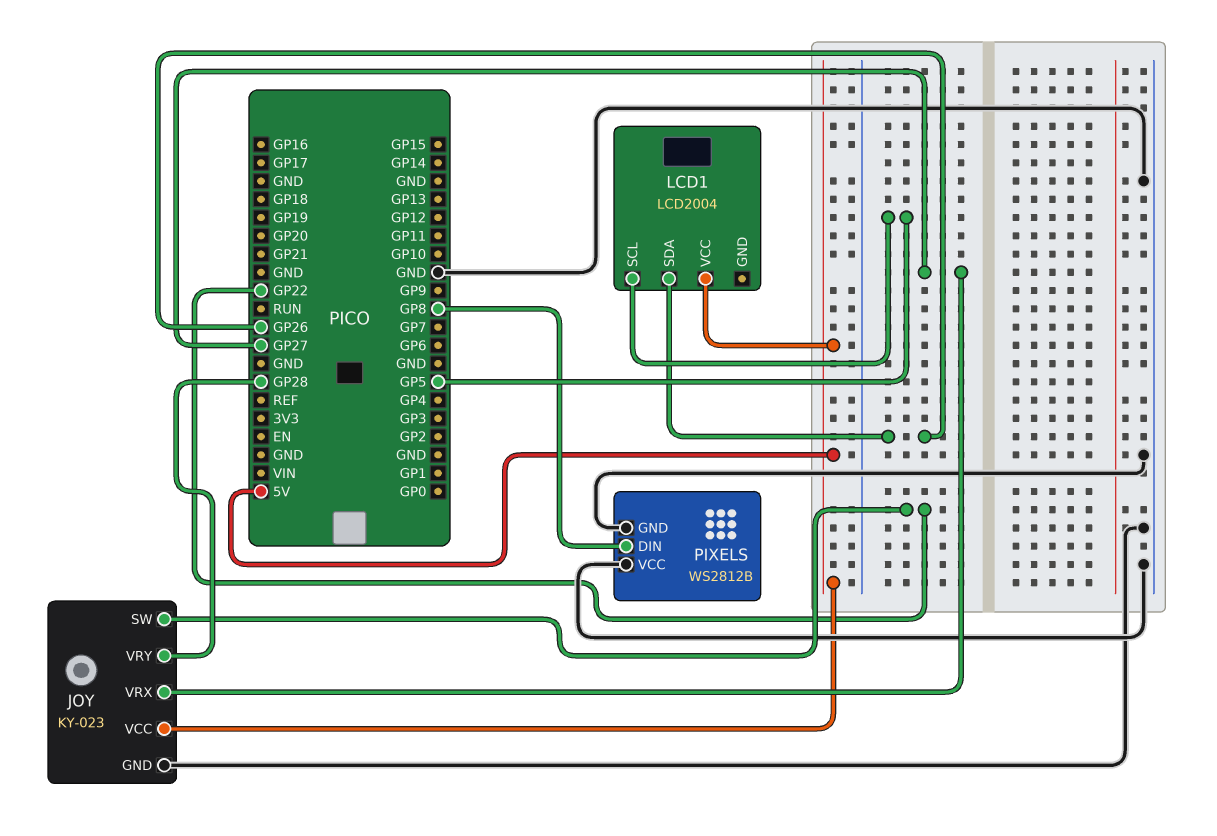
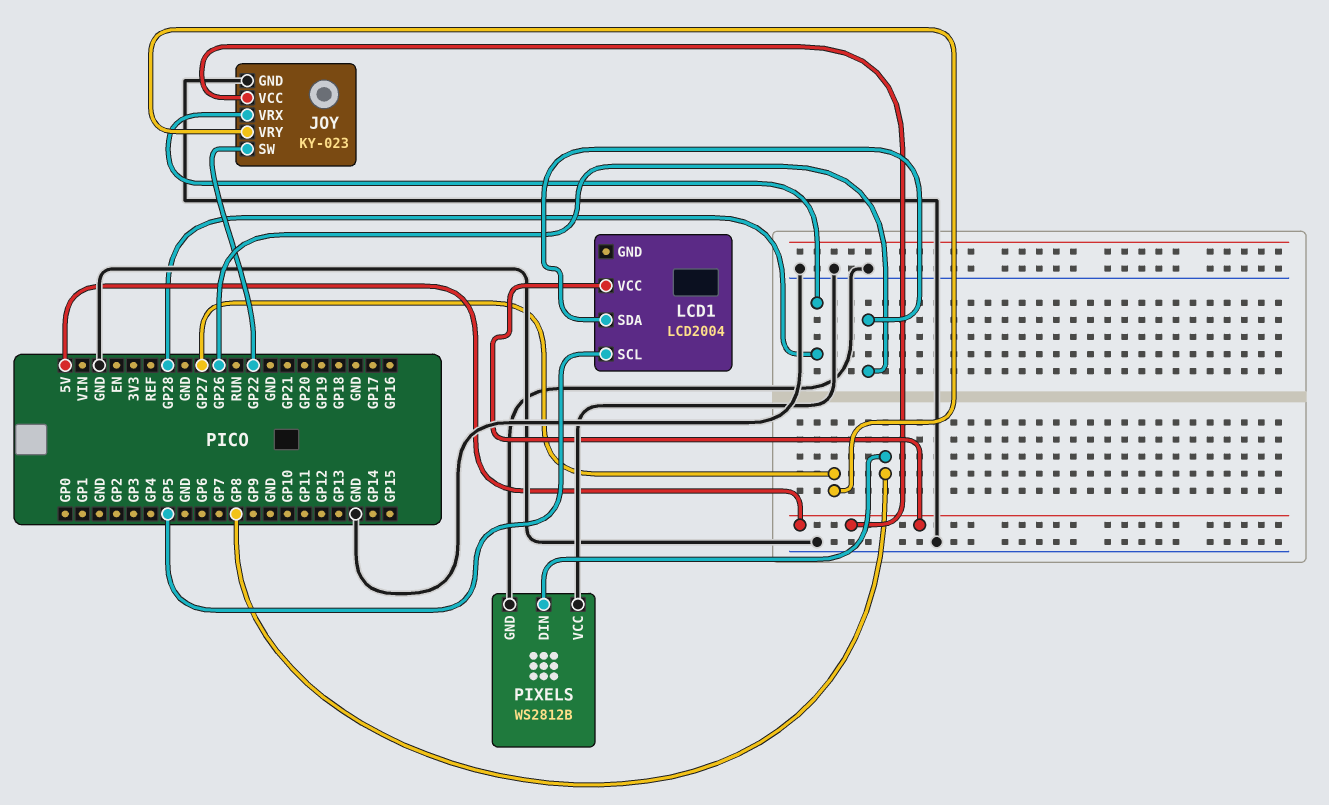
JOY pin VRX: GP27 -> GP28
JOY pin VRY: GP28 -> GP27

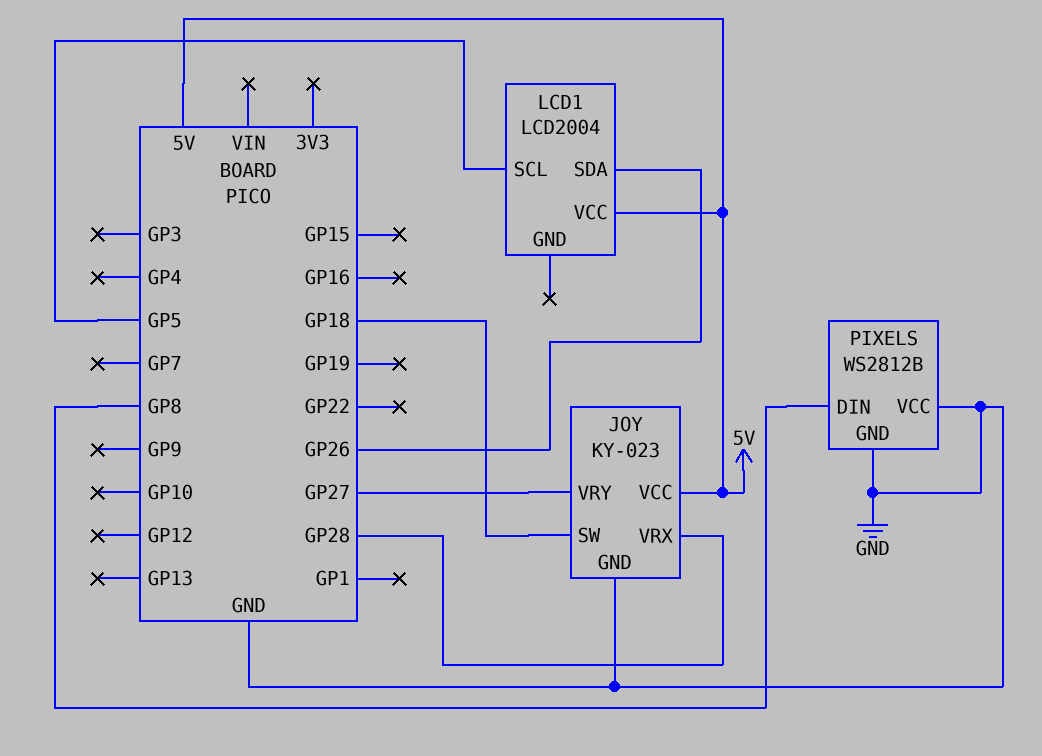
JOY pin SW: GP22 -> GP18

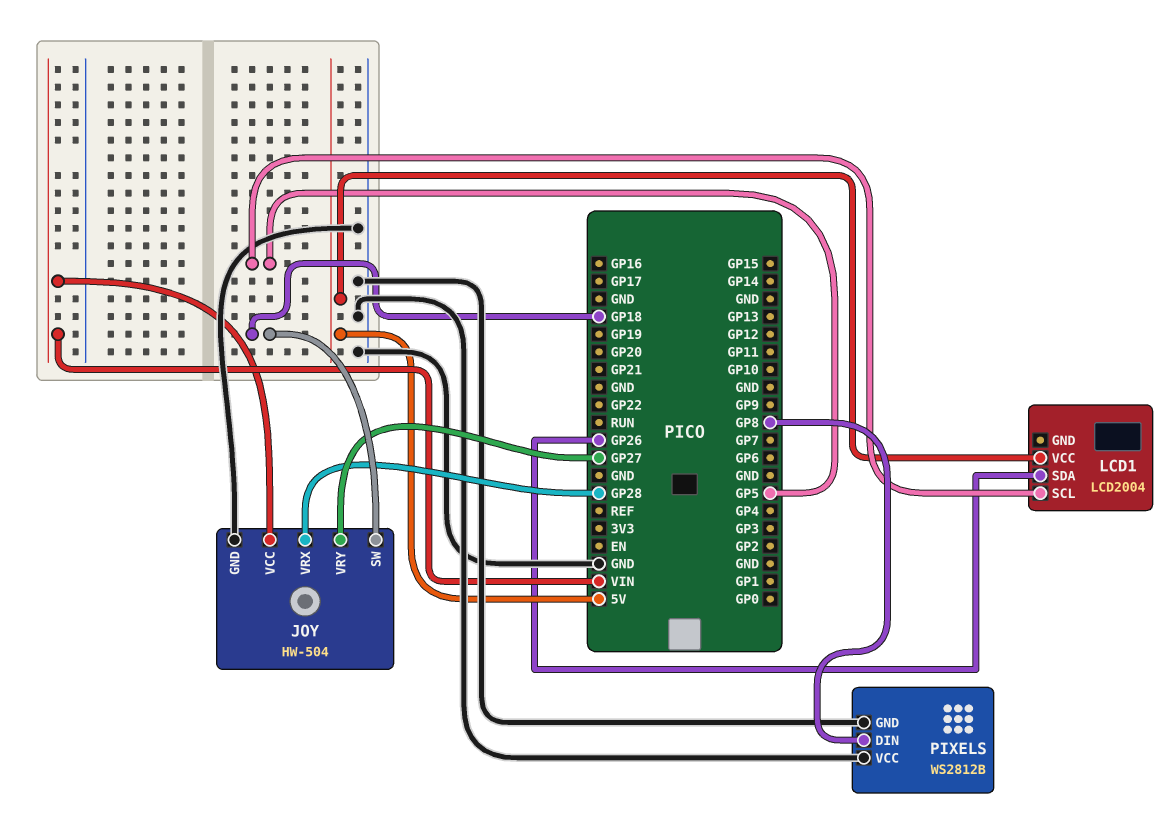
JOY: KY-023 -> HW-504
JOY pin VCC: 5V -> VIN

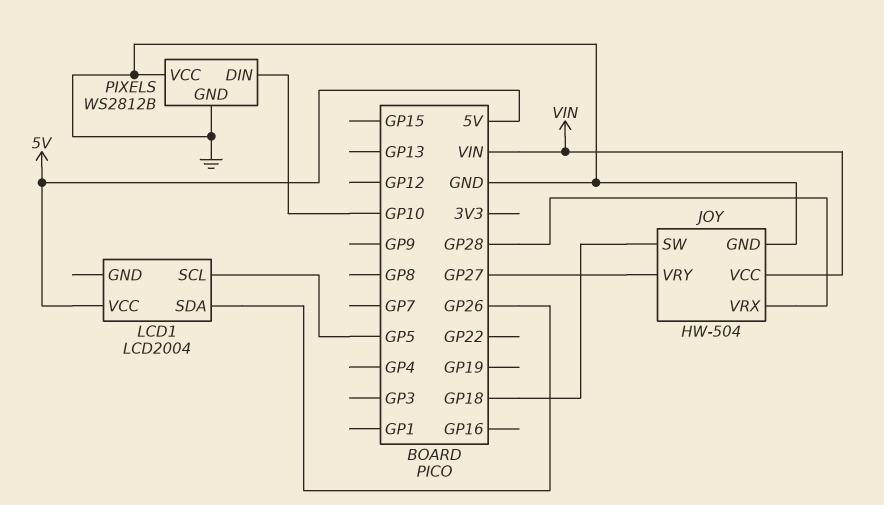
PIXELS pin DIN: GP8 -> GP10

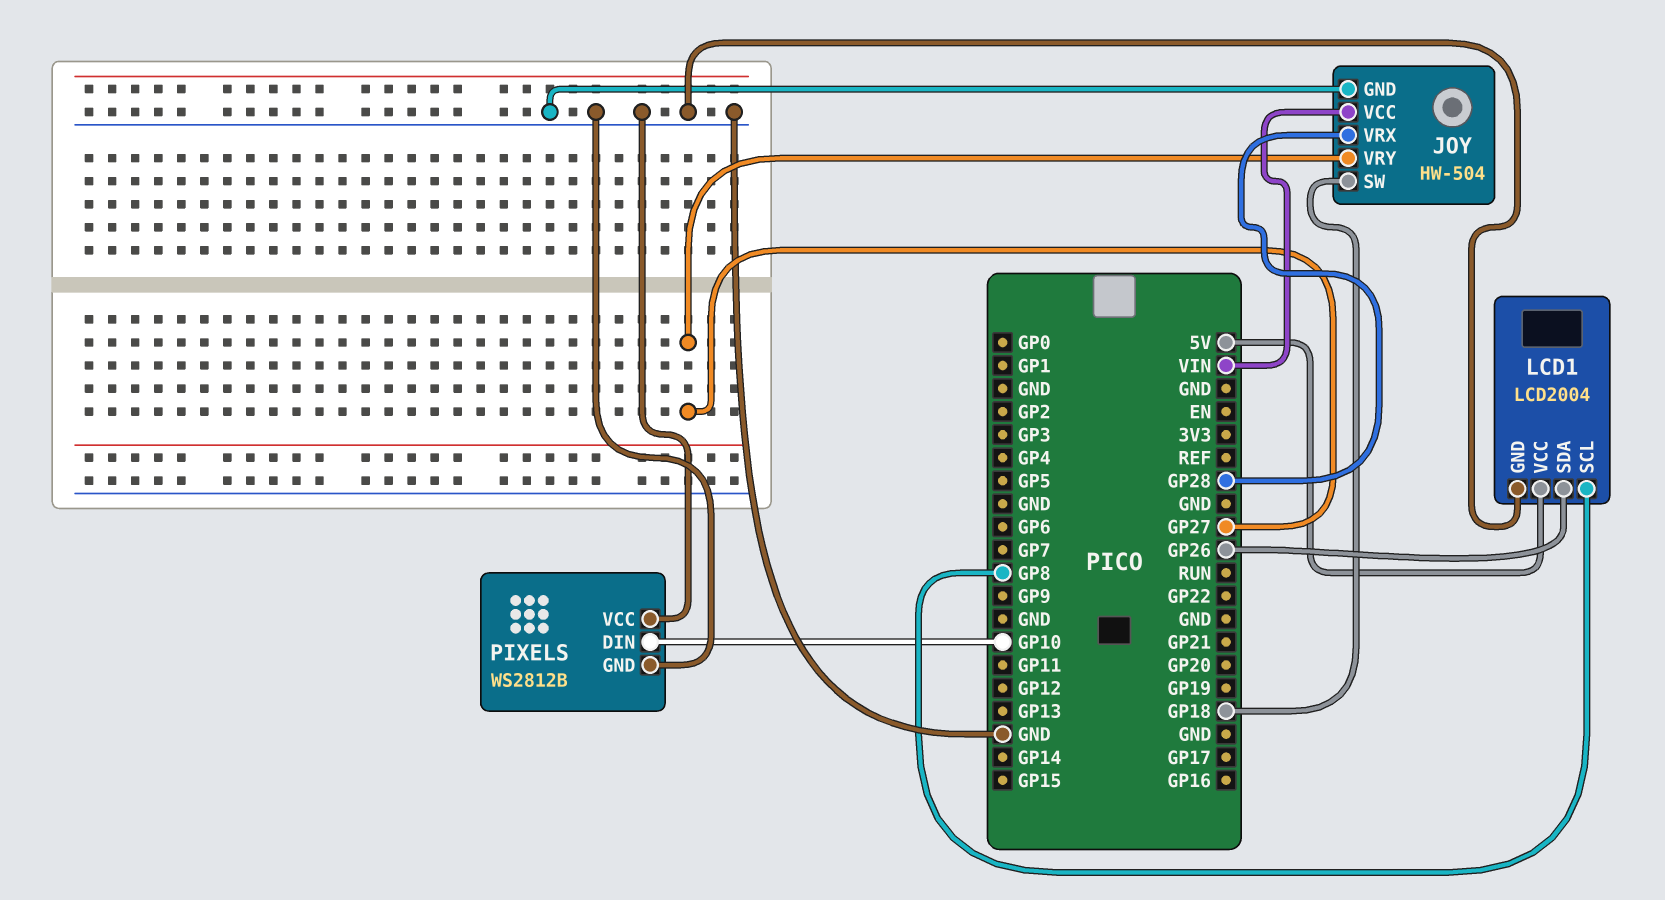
LCD1 pin GND: none -> GND
LCD1 pin SCL: GP5 -> GP8

